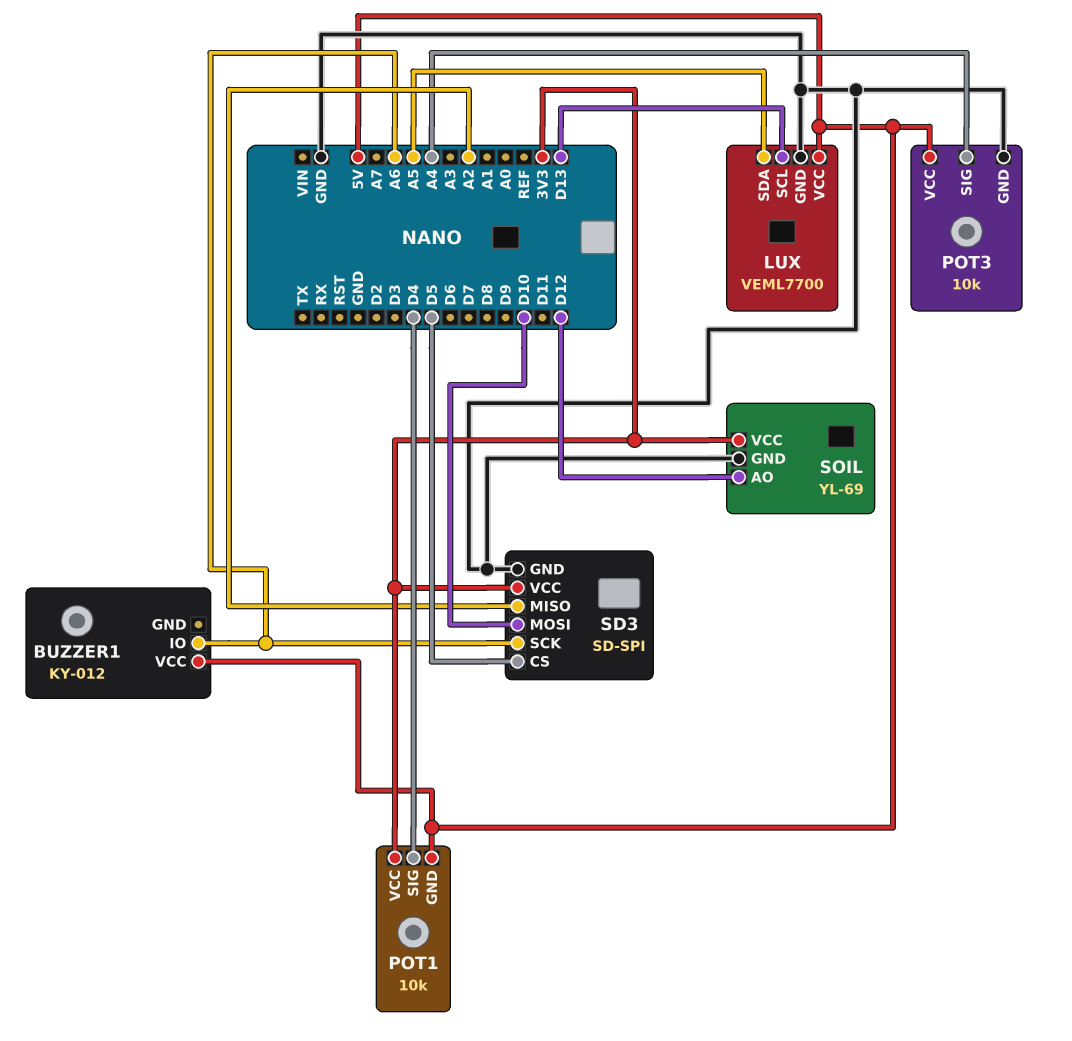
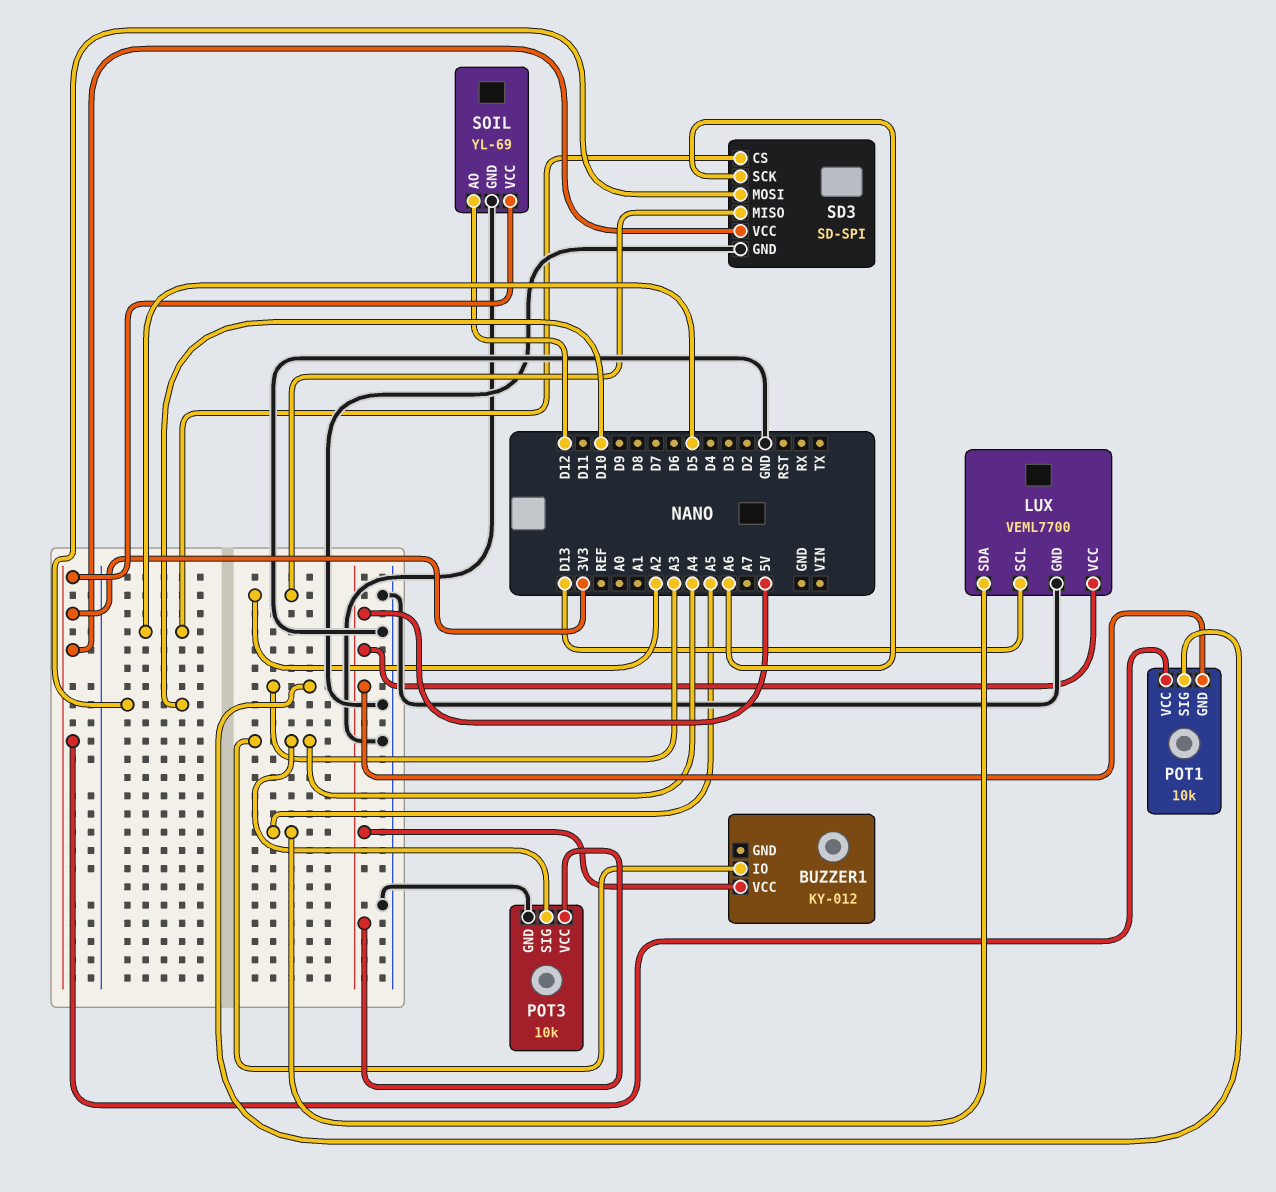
BUZZER1 pin IO: A6 -> A4
POT1 pin SIG: D4 -> A3

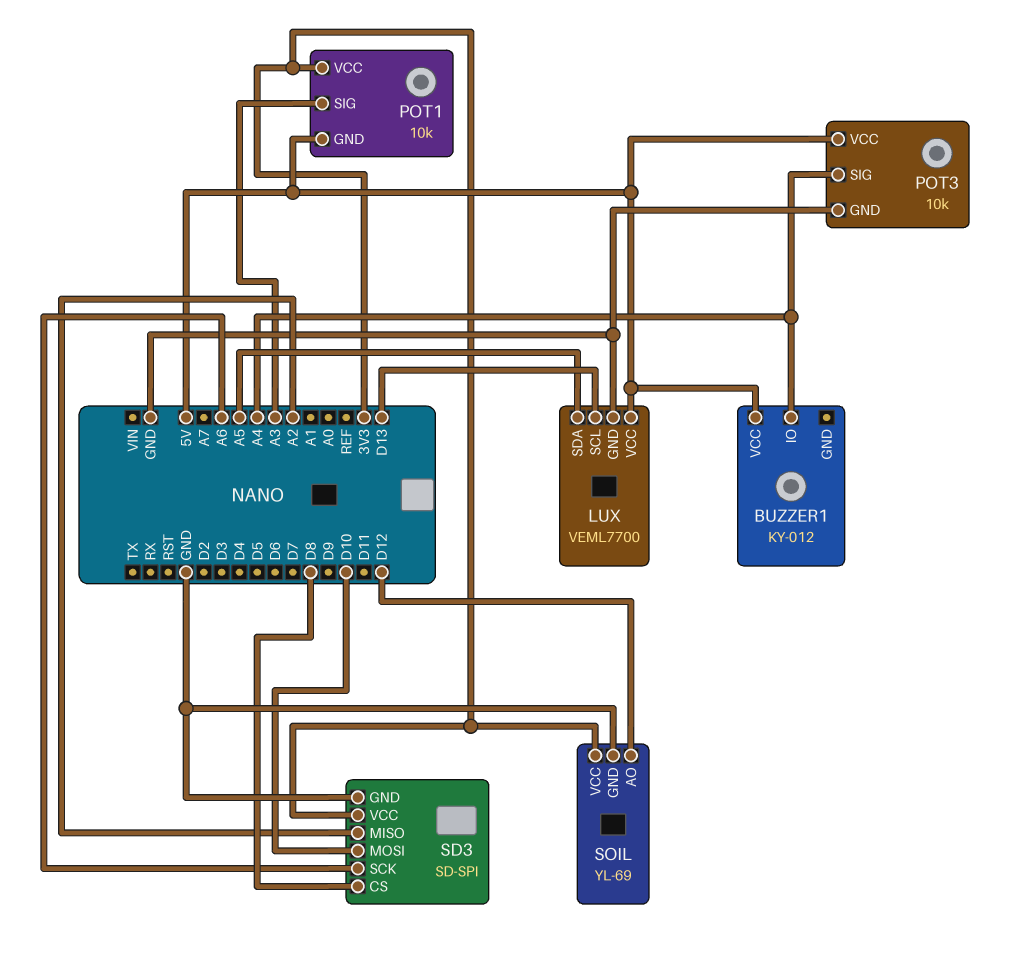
SD3 pin CS: D5 -> D8

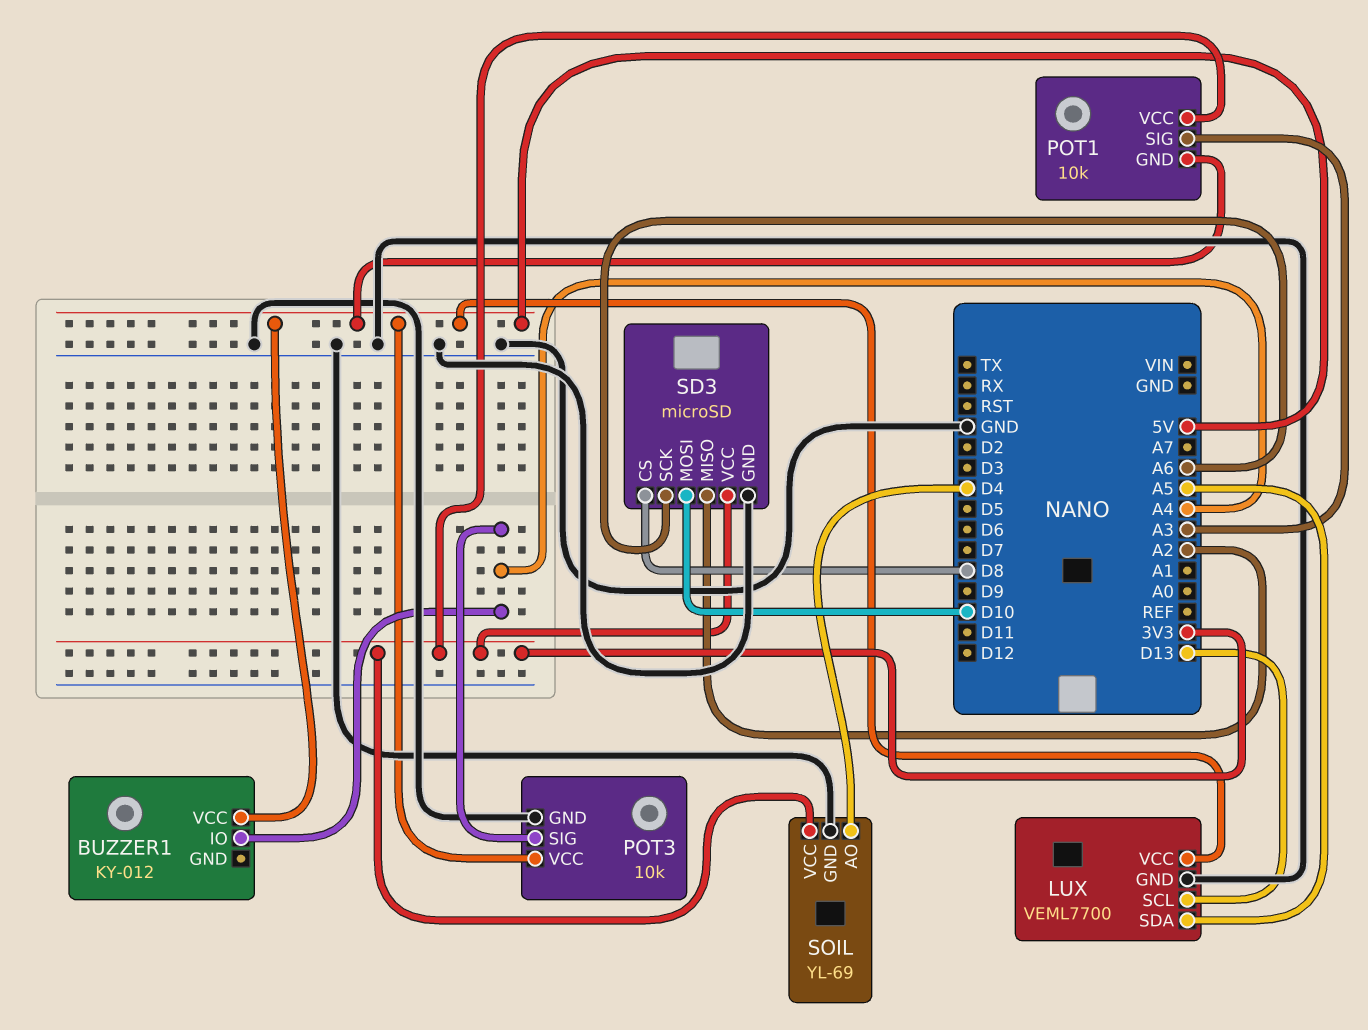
SD3: SD-SPI -> microSD
SOIL pin AO: D12 -> D4

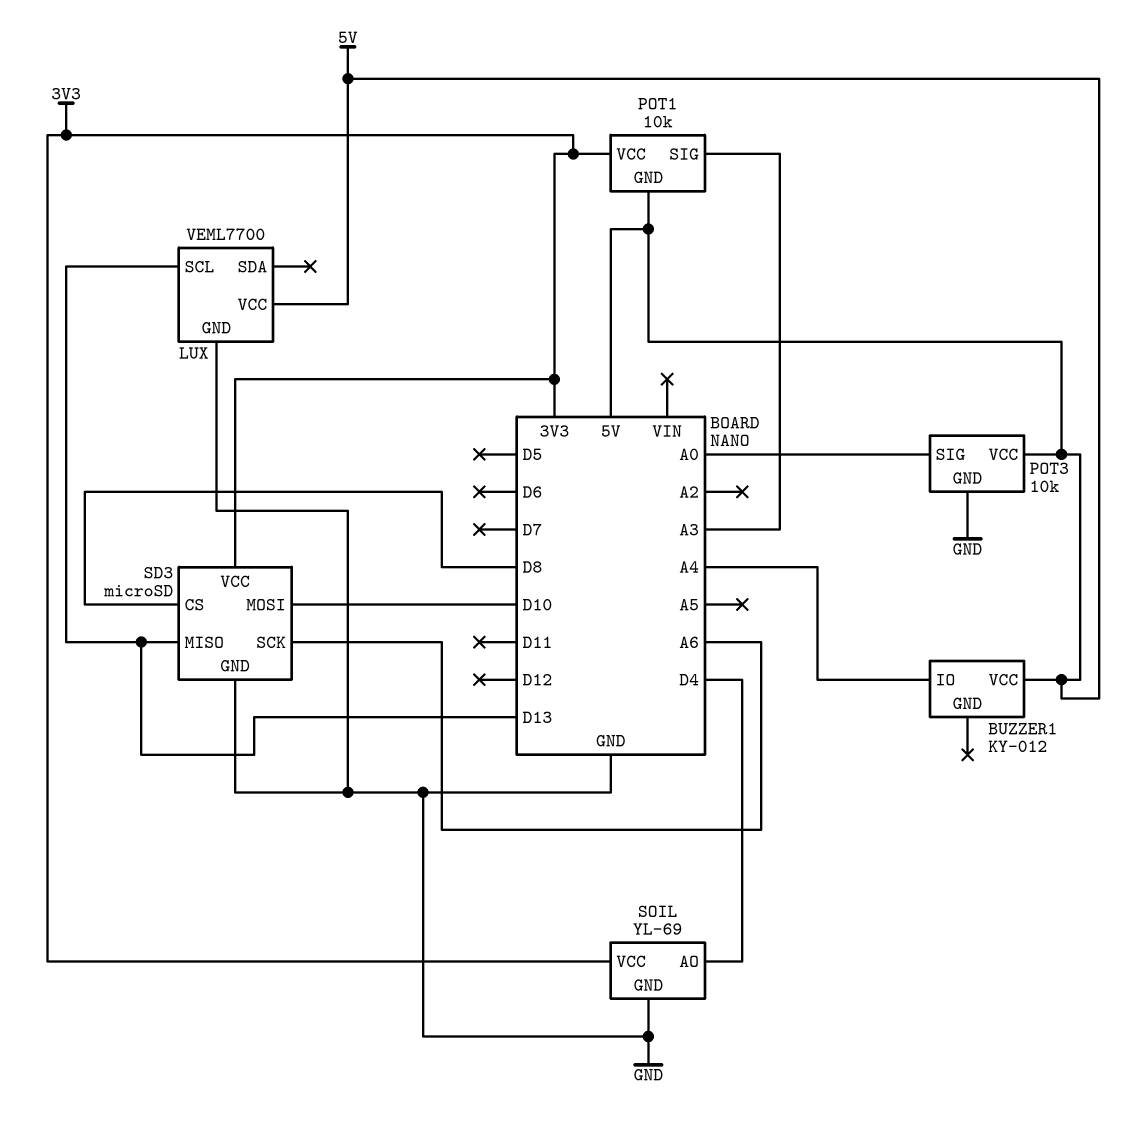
LUX pin SDA: A5 -> none
POT3 pin SIG: A4 -> A0
SD3 pin MISO: A2 -> D13

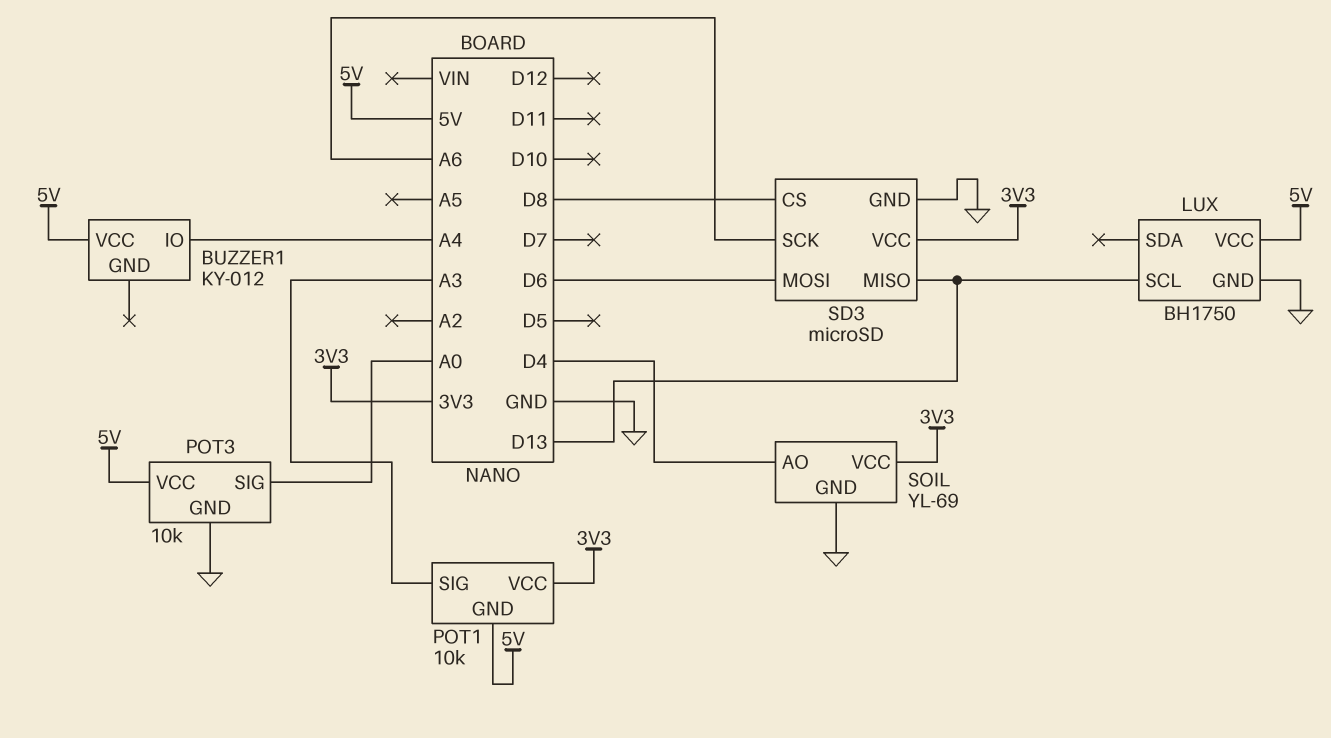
LUX: VEML7700 -> BH1750
SD3 pin MOSI: D10 -> D6

